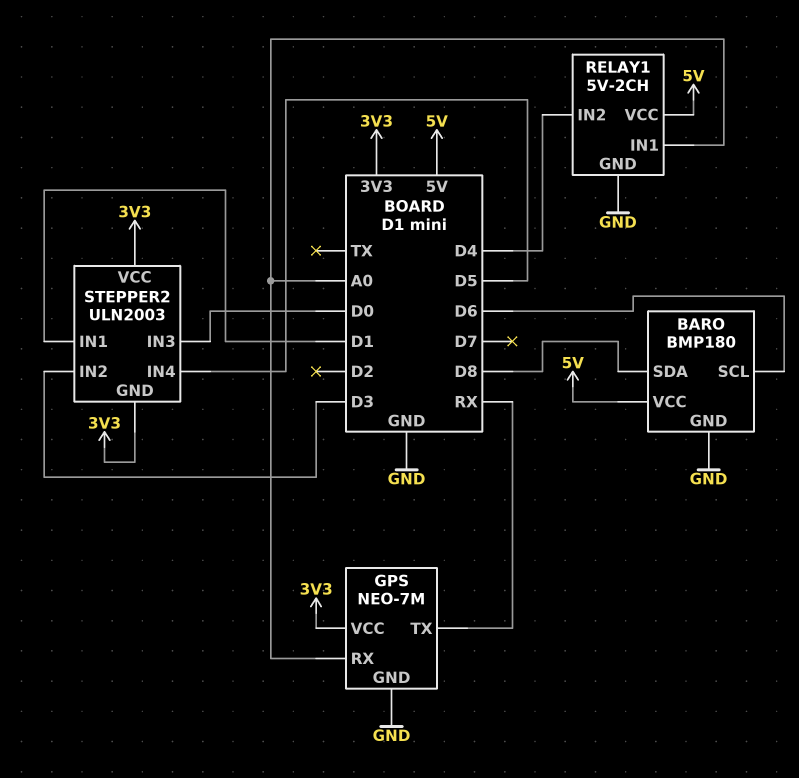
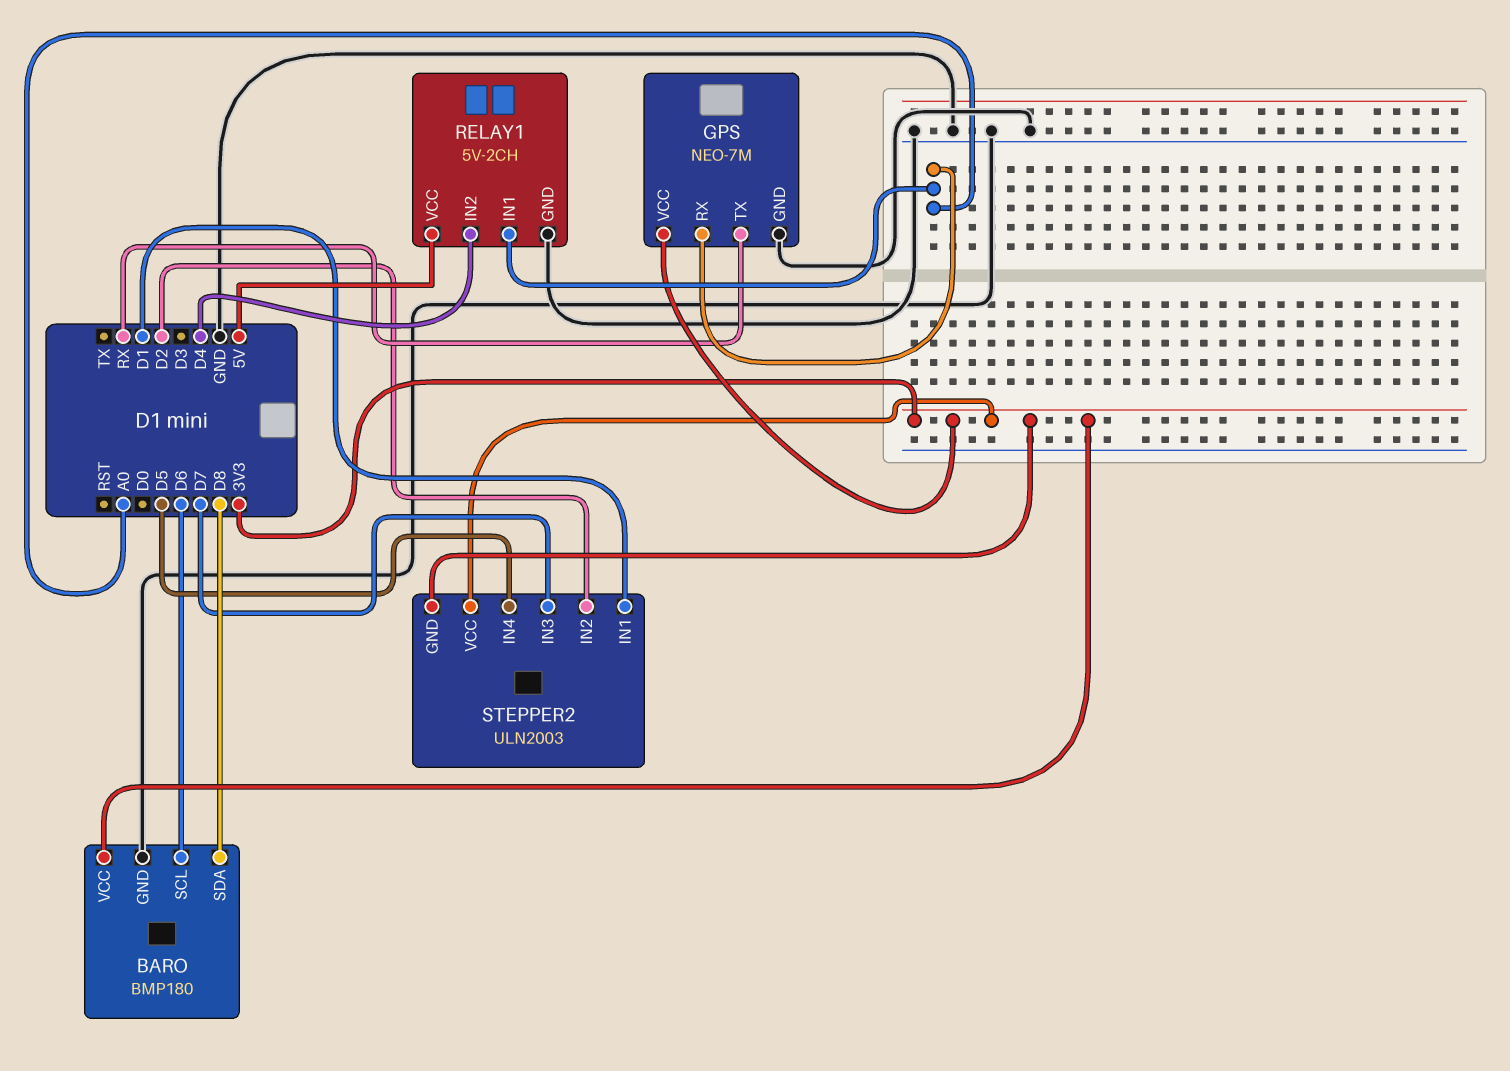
BARO pin VCC: 5V -> 3V3
STEPPER2 pin IN2: D3 -> D2
STEPPER2 pin IN3: D0 -> D7

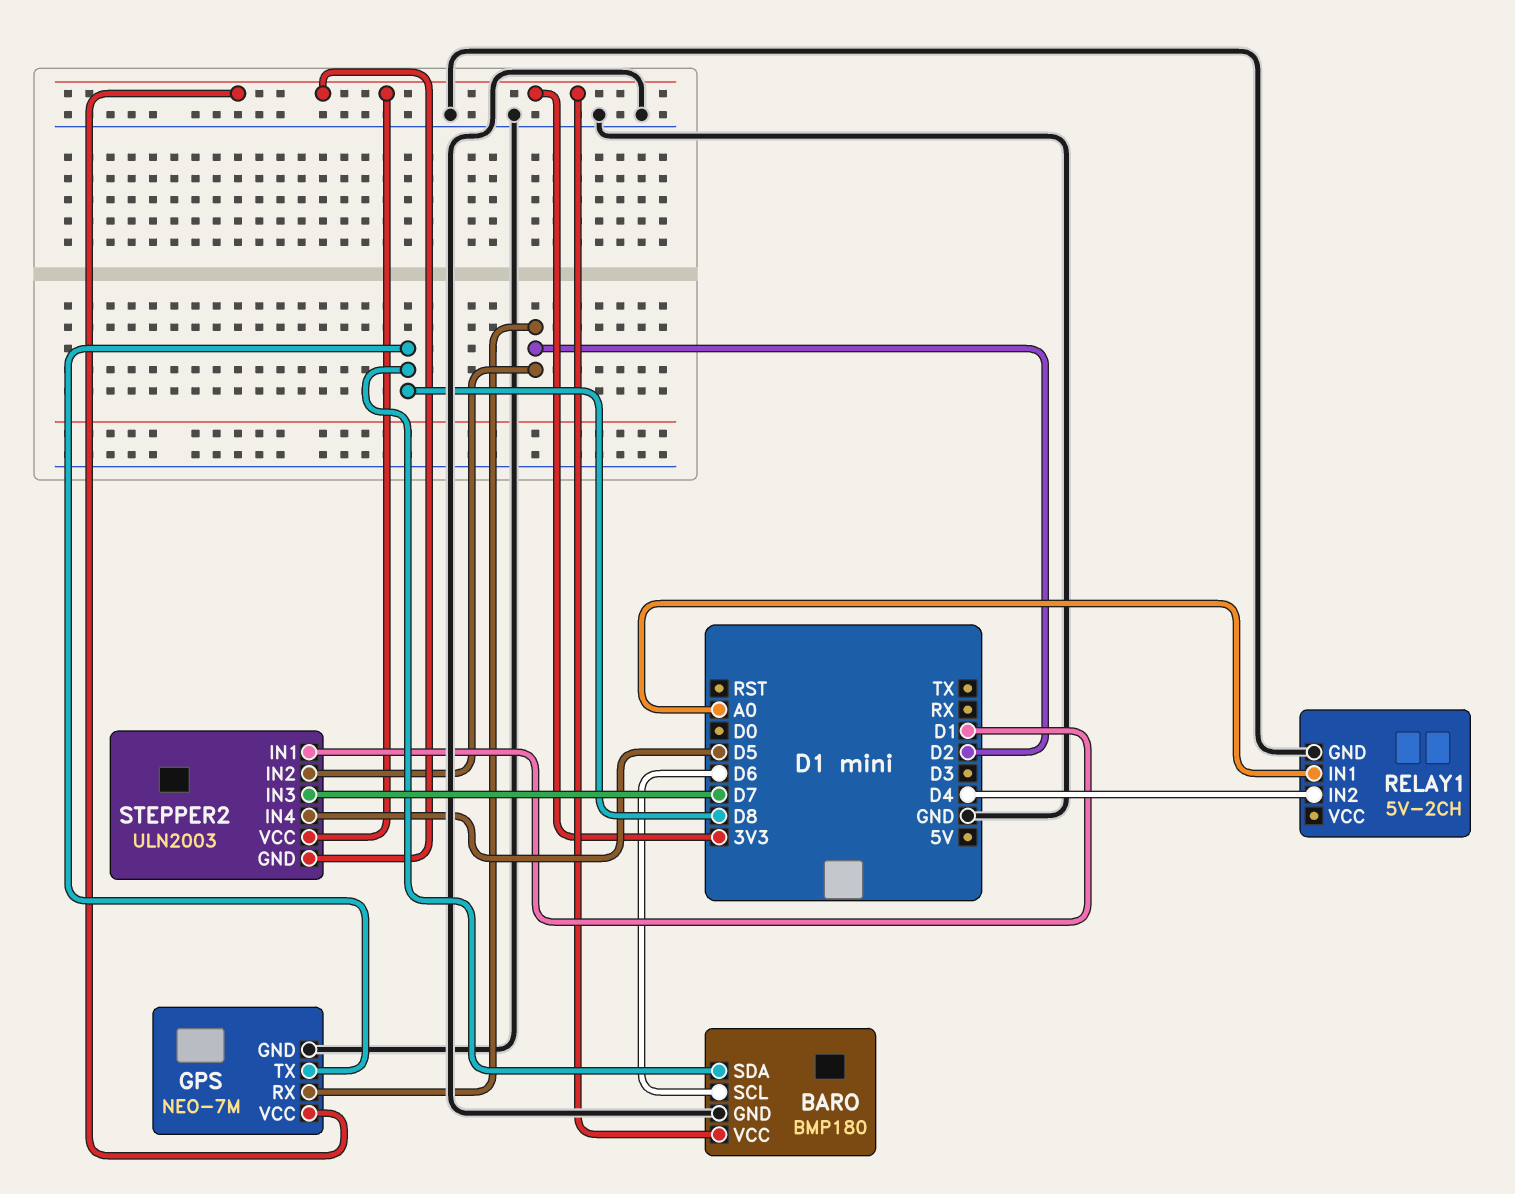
GPS pin RX: A0 -> D2
GPS pin TX: RX -> D8
RELAY1 pin VCC: 5V -> none

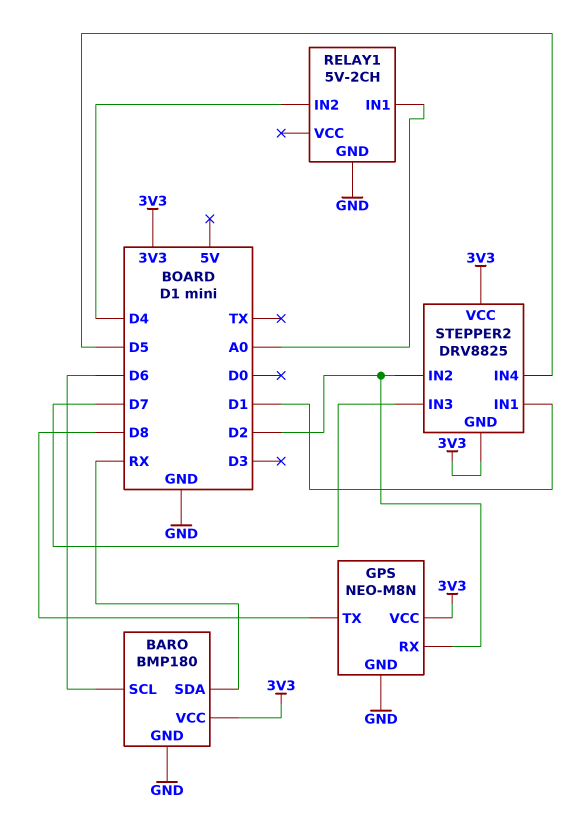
BARO pin SDA: D8 -> RX
GPS: NEO-7M -> NEO-M8N
STEPPER2: ULN2003 -> DRV8825

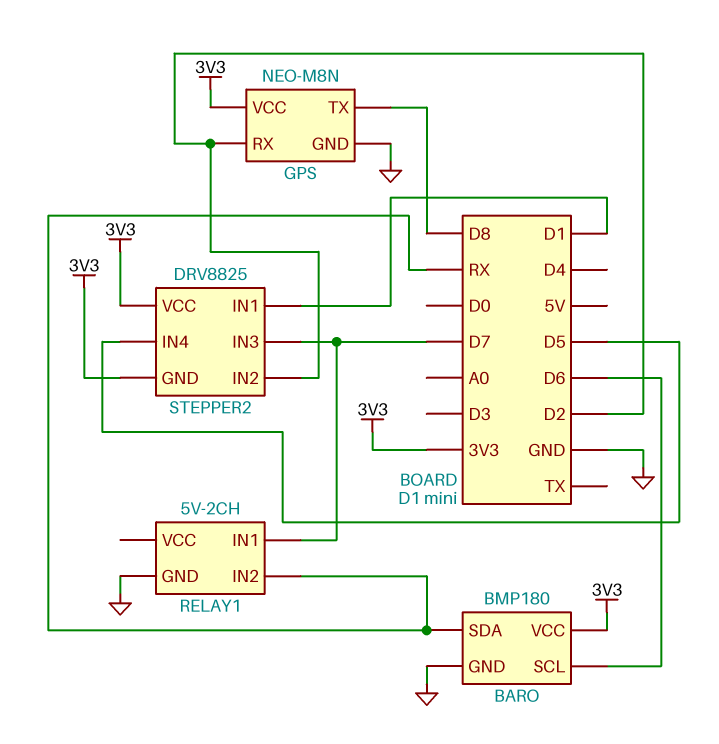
RELAY1 pin IN1: A0 -> D7
RELAY1 pin IN2: D4 -> RX

